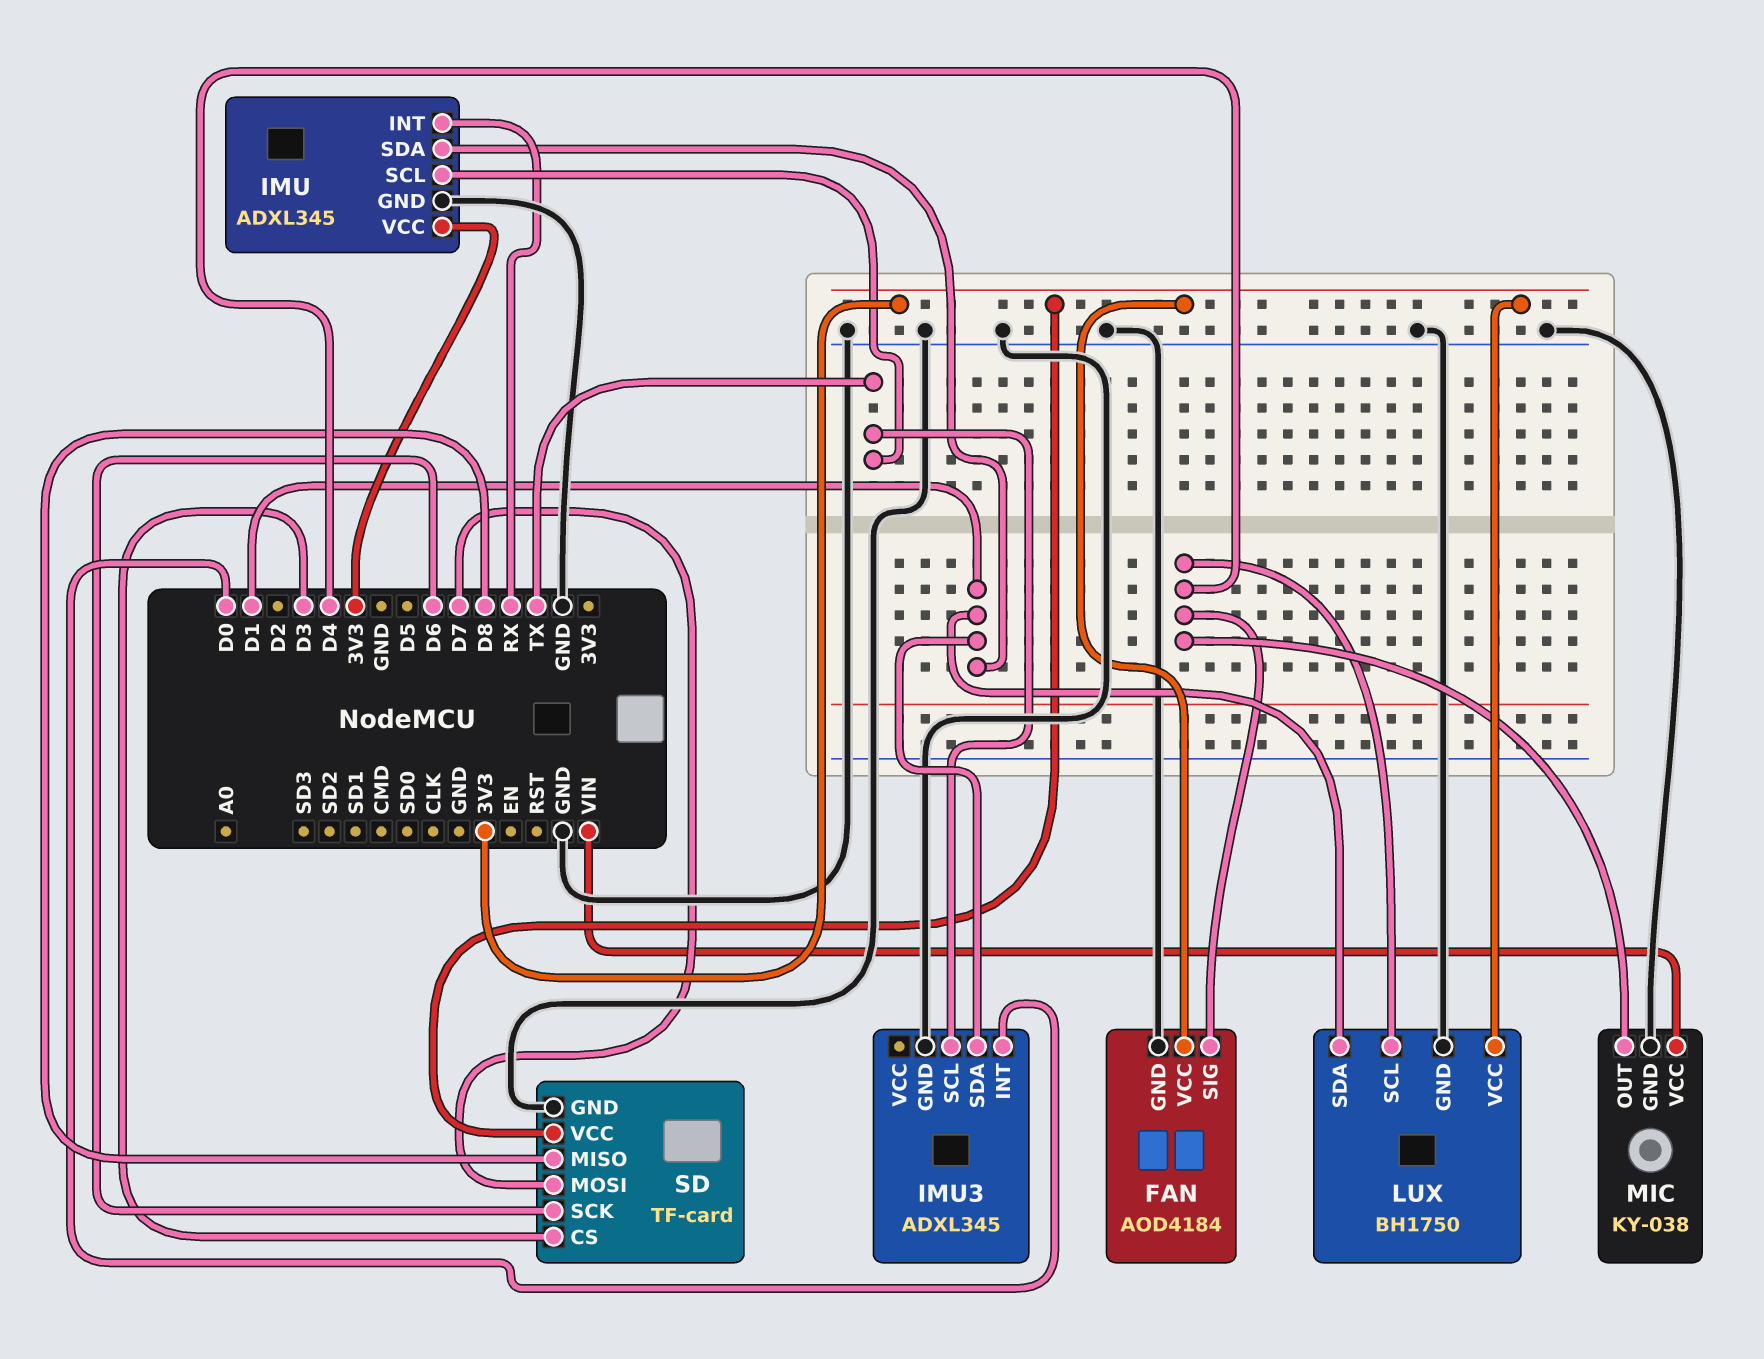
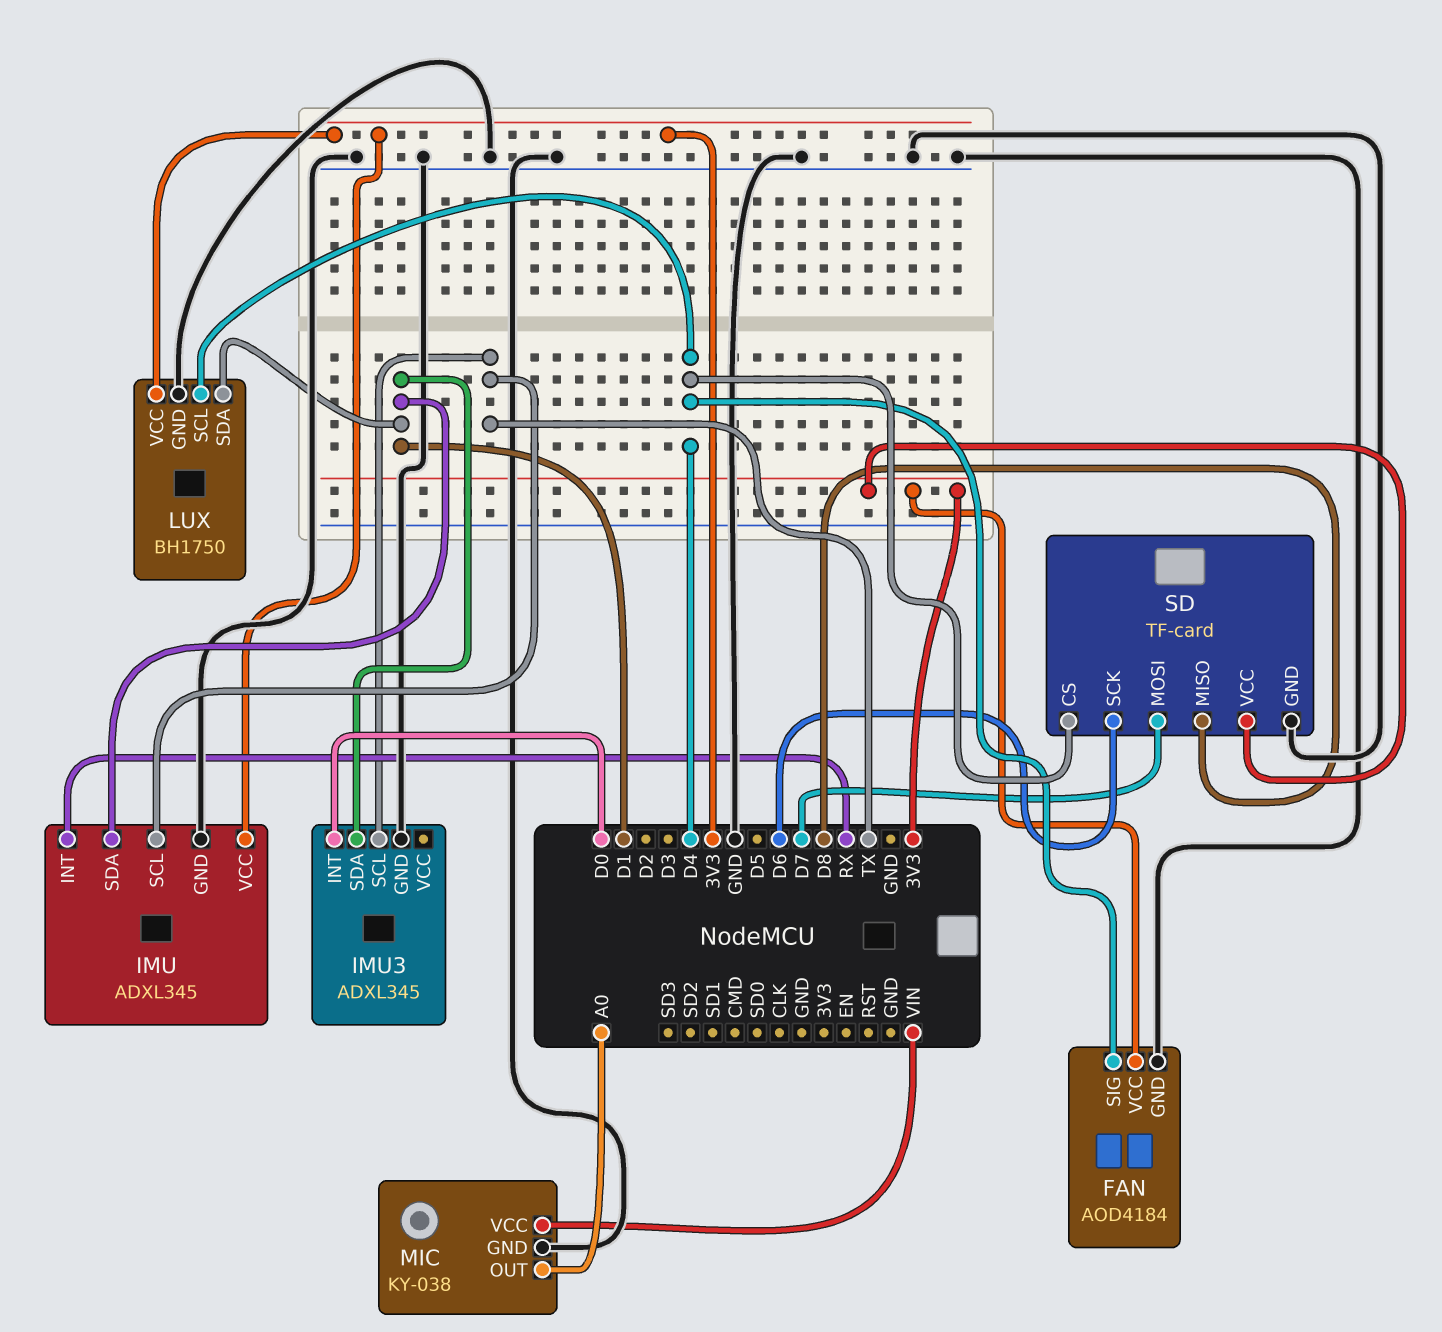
MIC pin OUT: D4 -> A0
SD pin CS: D3 -> D4

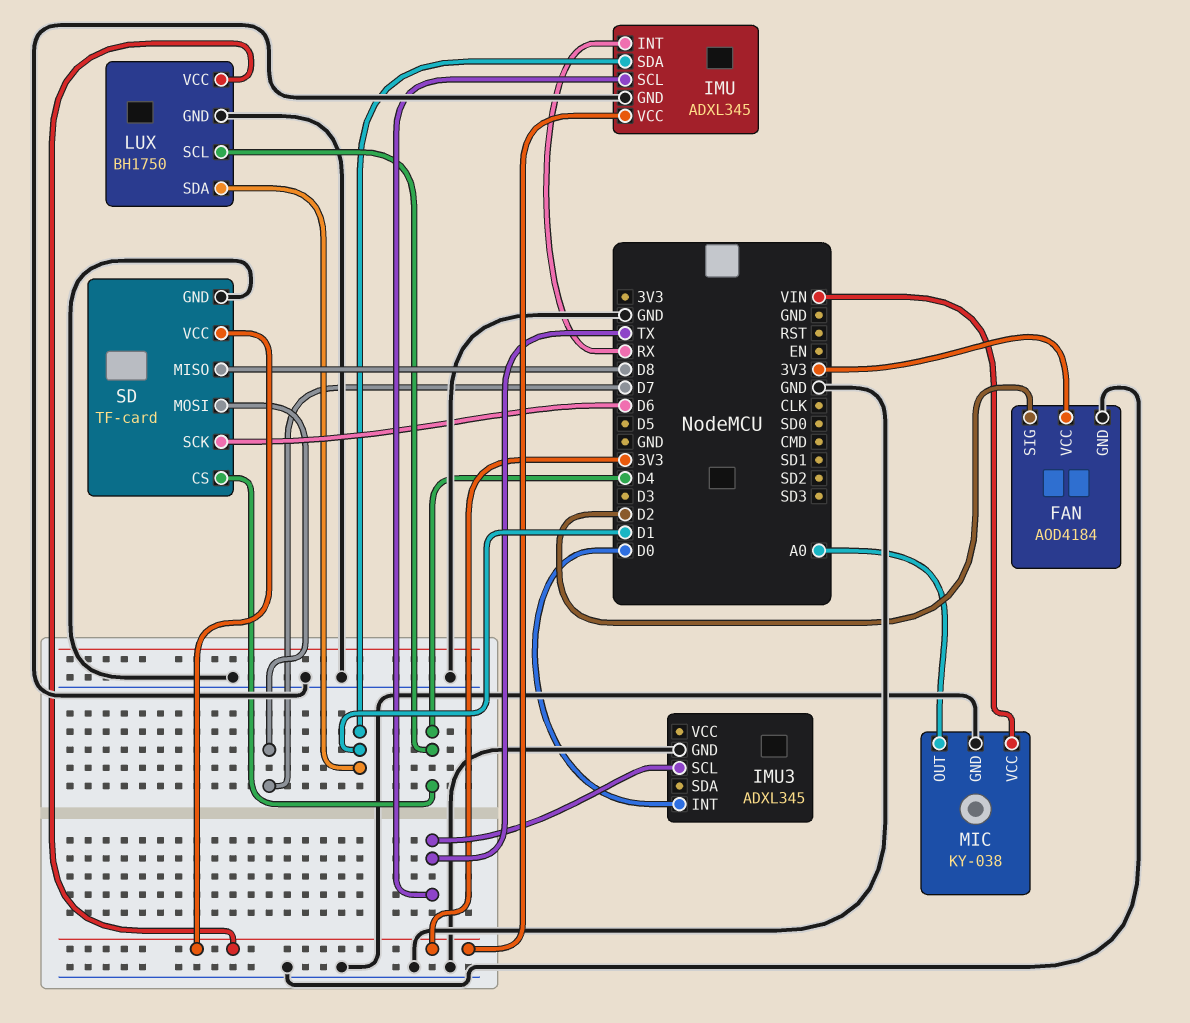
FAN pin SIG: D4 -> D2
IMU3 pin SDA: D1 -> none

